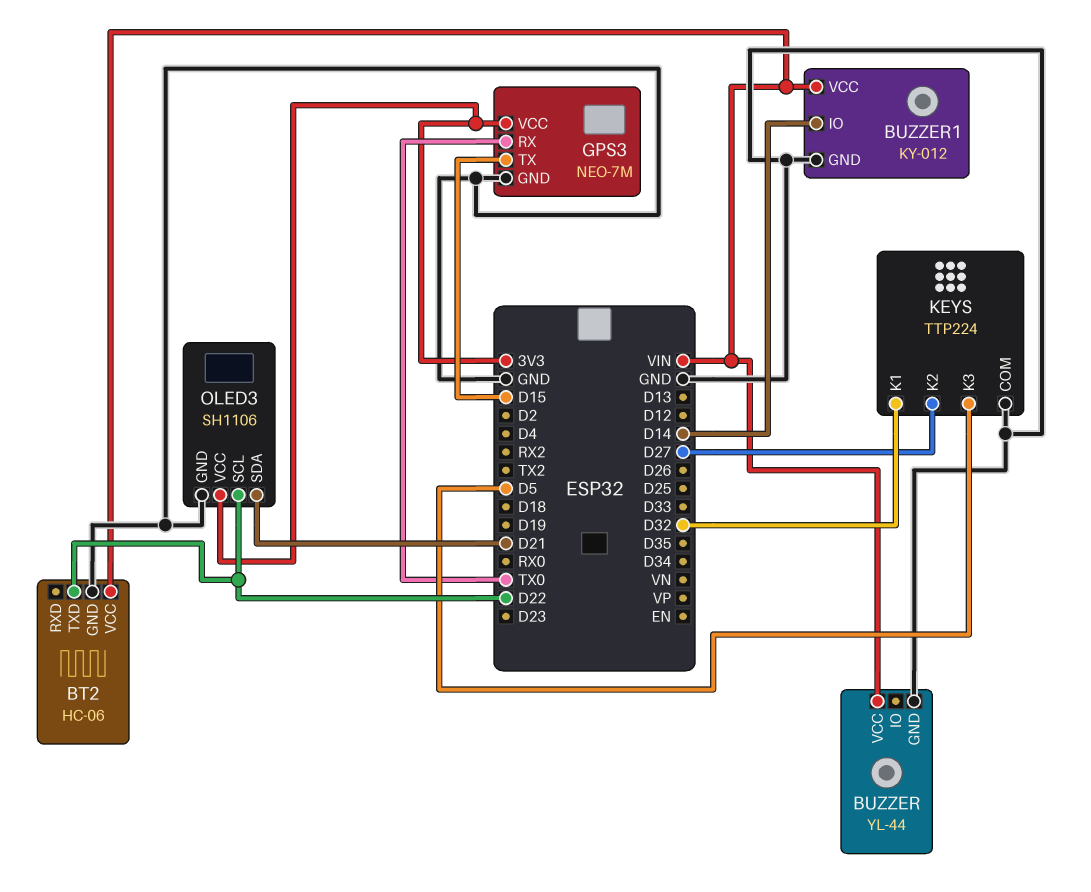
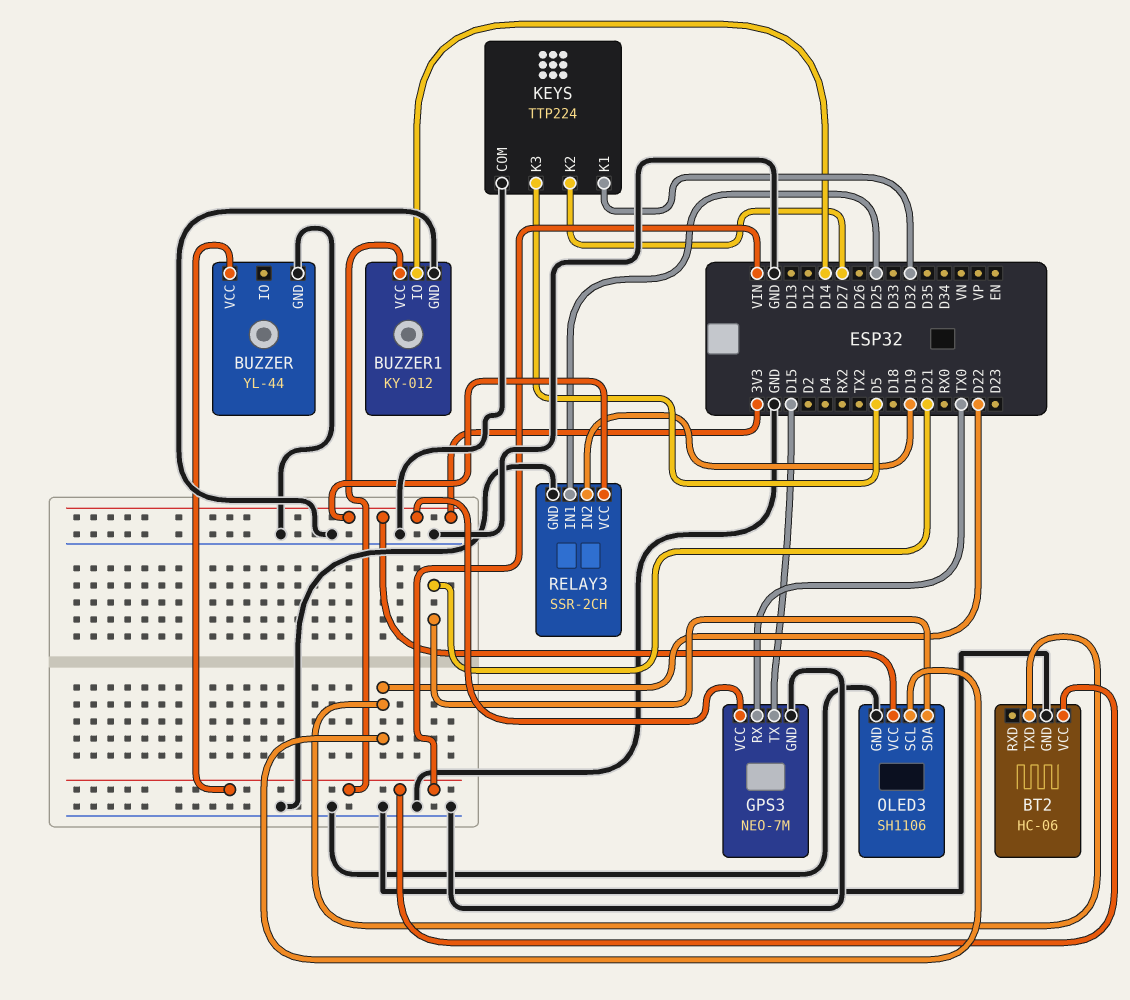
RELAY3: none -> SSR-2CH
RELAY3 pin GND: none -> GND
RELAY3 pin IN1: none -> D25
RELAY3 pin IN2: none -> D19
RELAY3 pin VCC: none -> 3V3

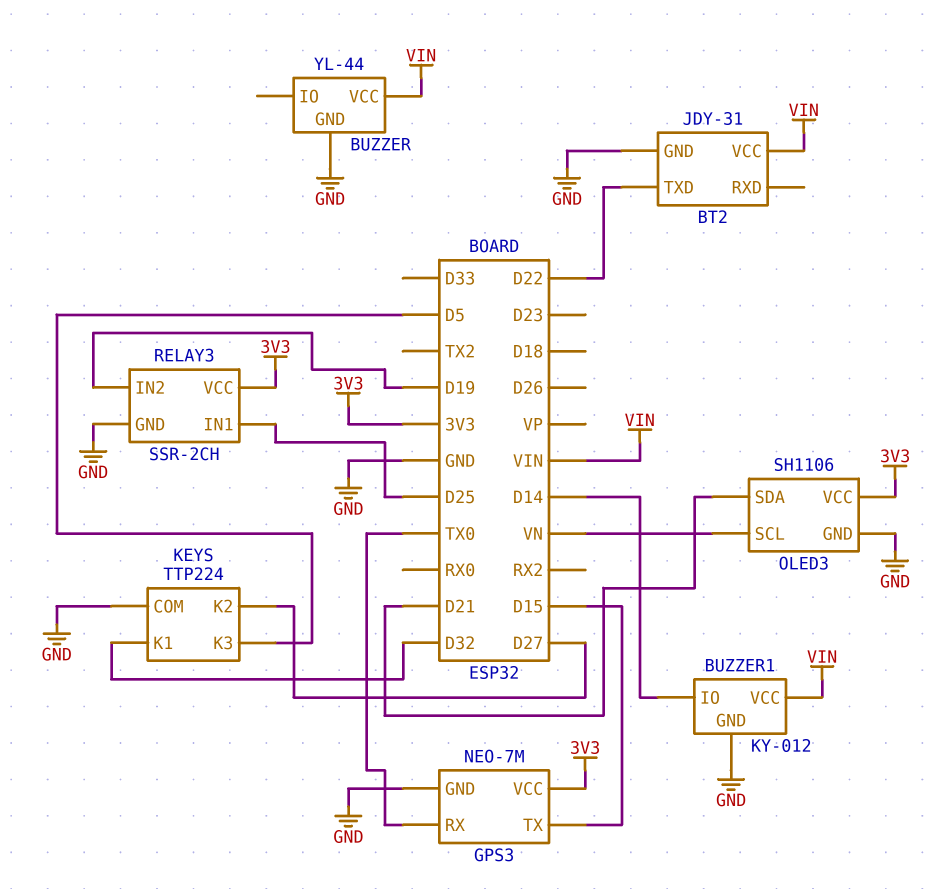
BT2: HC-06 -> JDY-31
OLED3 pin SCL: D22 -> VN

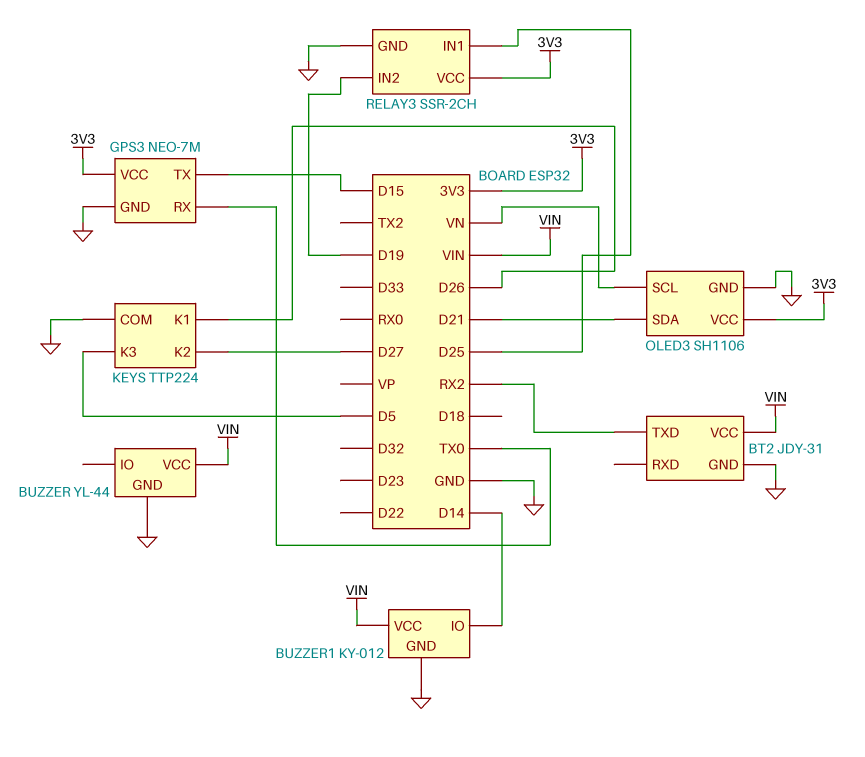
BT2 pin TXD: D22 -> RX2
KEYS pin K1: D32 -> D26

